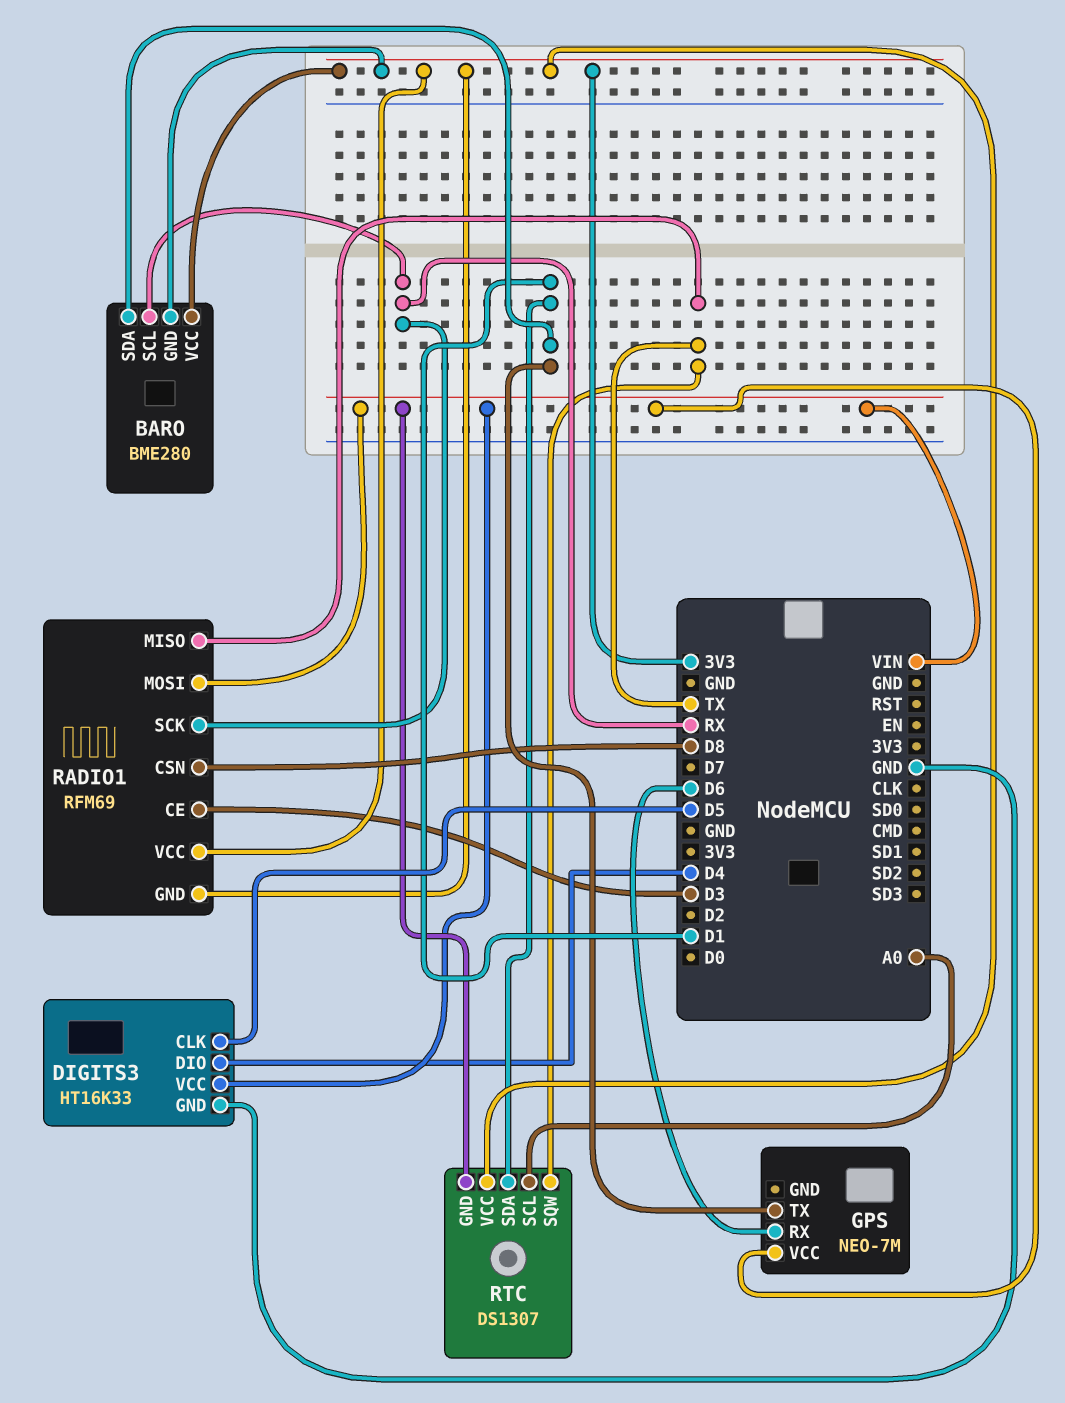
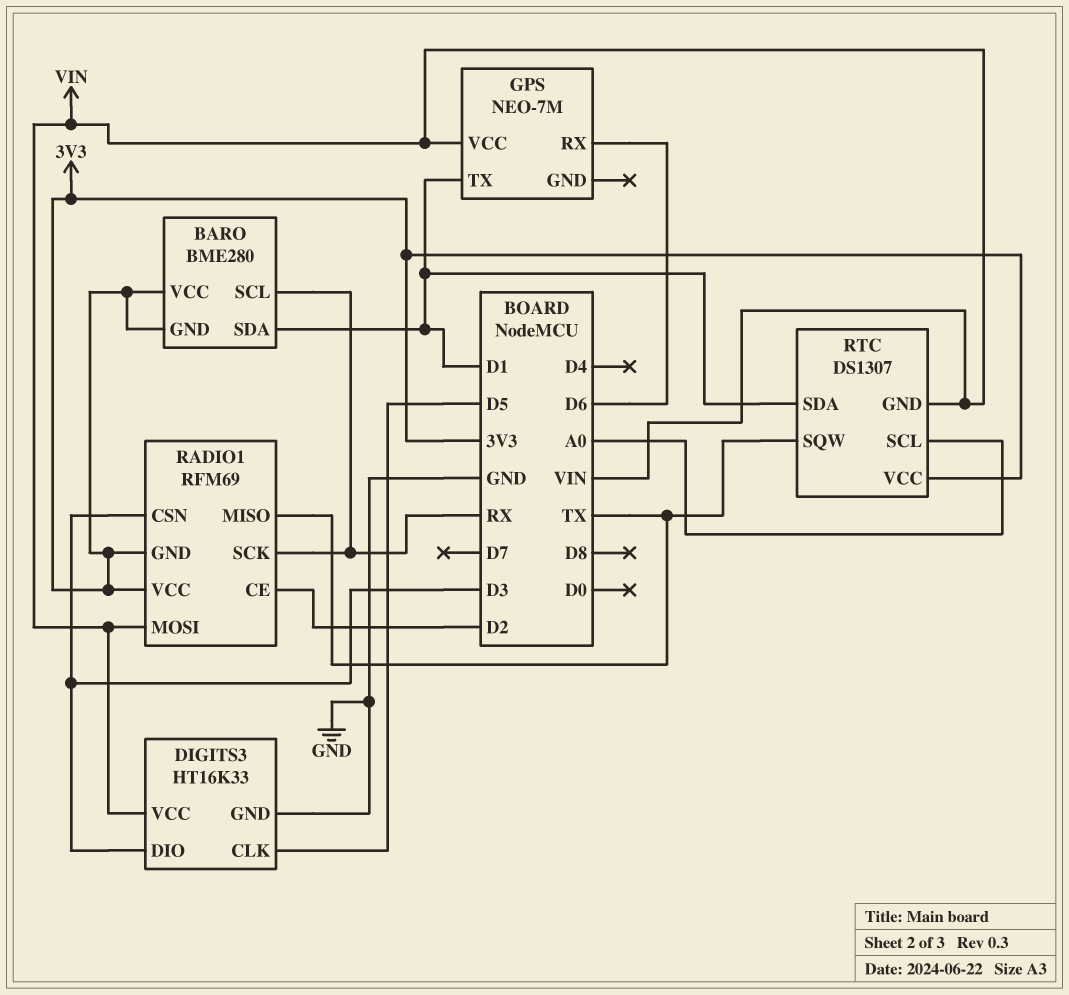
DIGITS3 pin DIO: D4 -> D3
RADIO1 pin CE: D3 -> D2
RADIO1 pin CSN: D8 -> D3

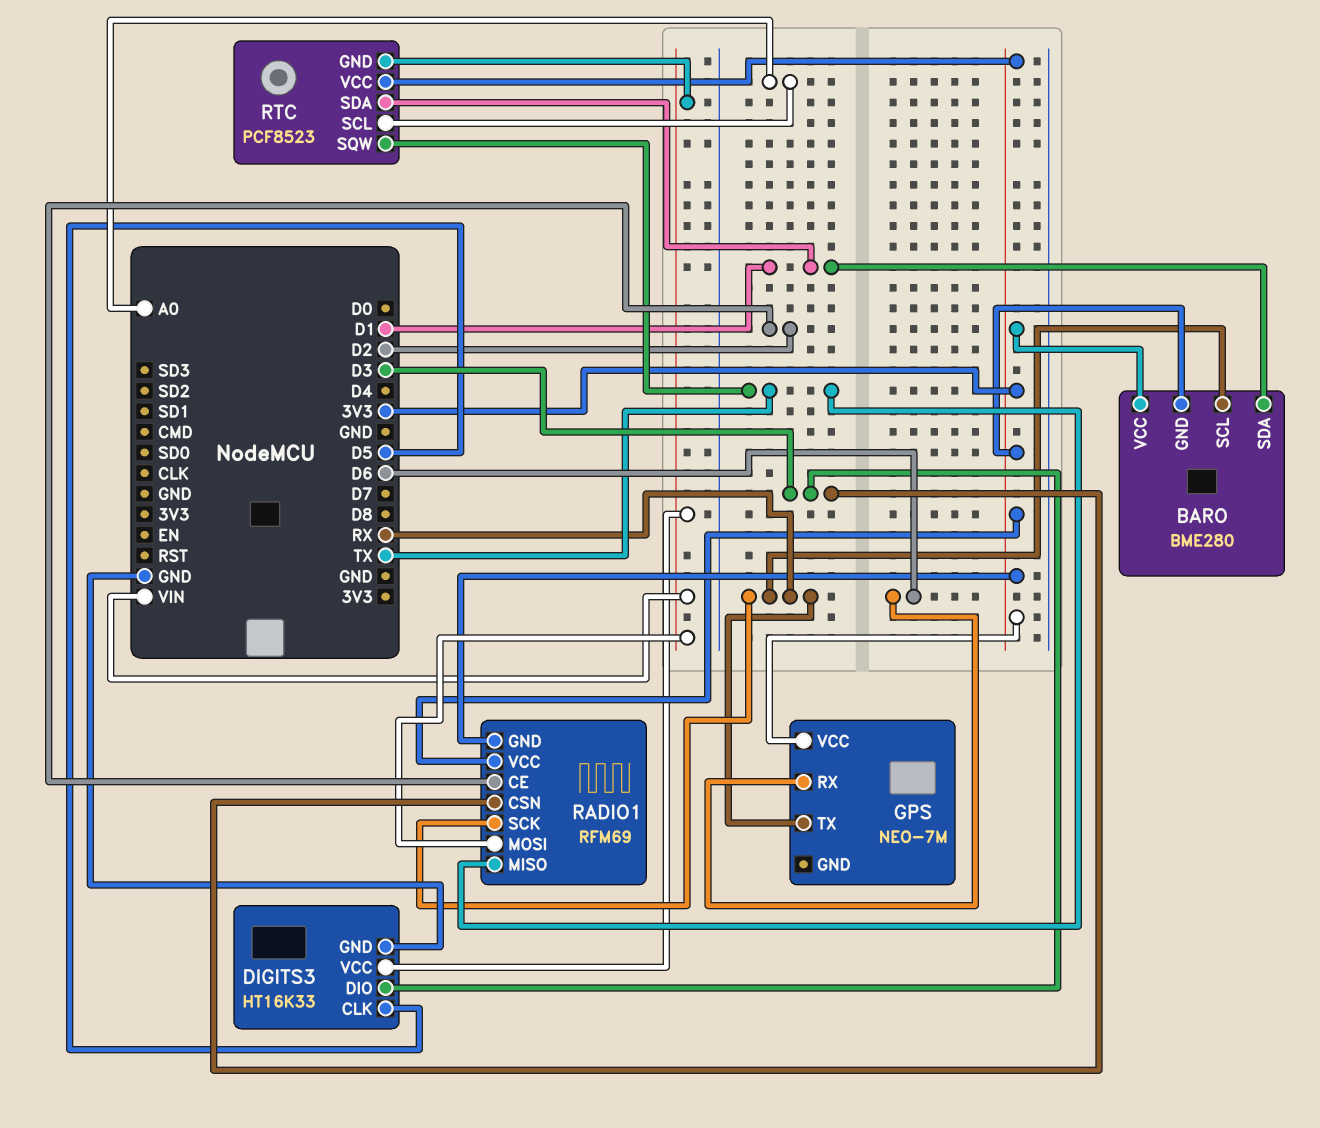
GPS pin TX: D1 -> RX
GPS pin VCC: VIN -> 3V3
RTC: DS1307 -> PCF8523

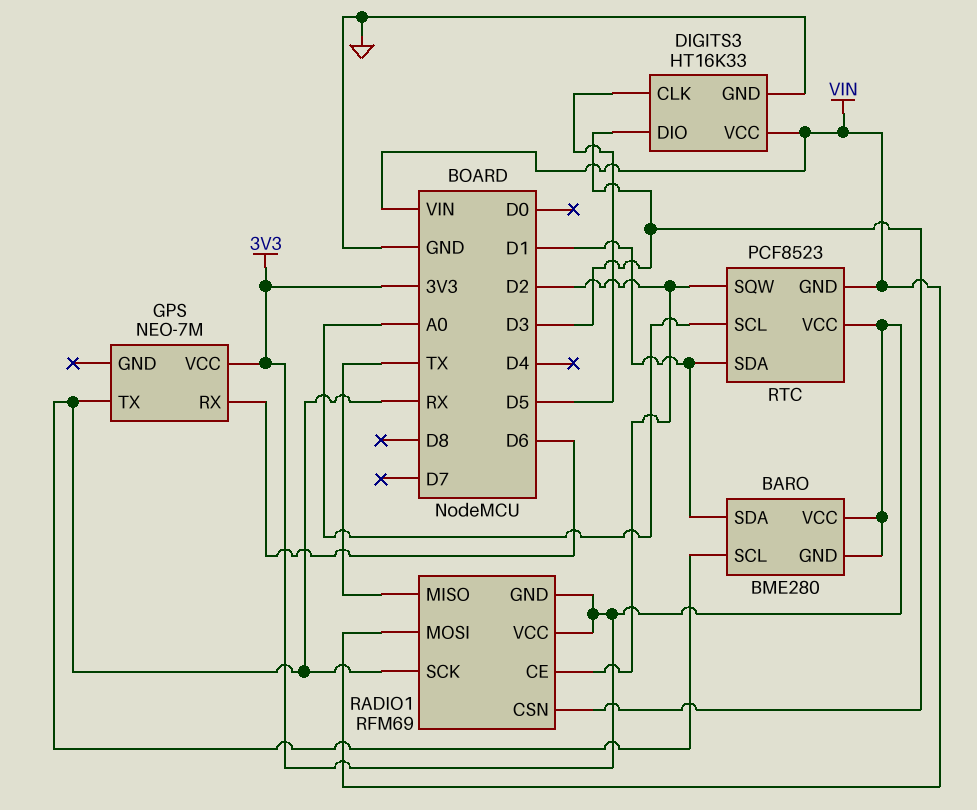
RTC pin SQW: TX -> D2

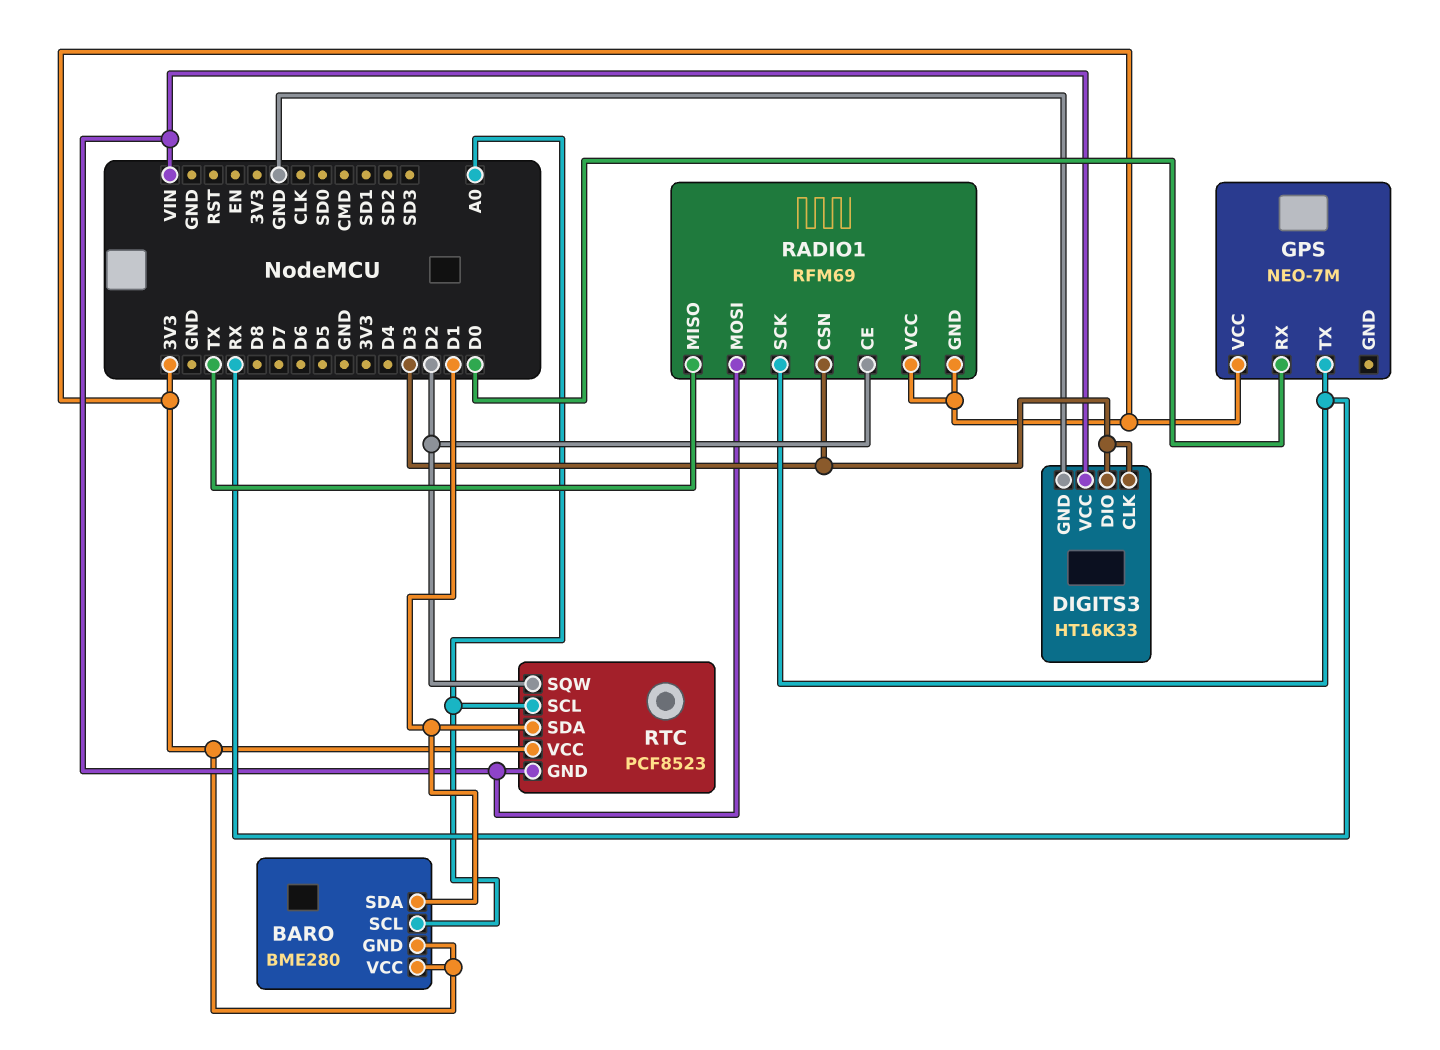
BARO pin SCL: RX -> A0
DIGITS3 pin CLK: D5 -> D3
GPS pin RX: D6 -> D0

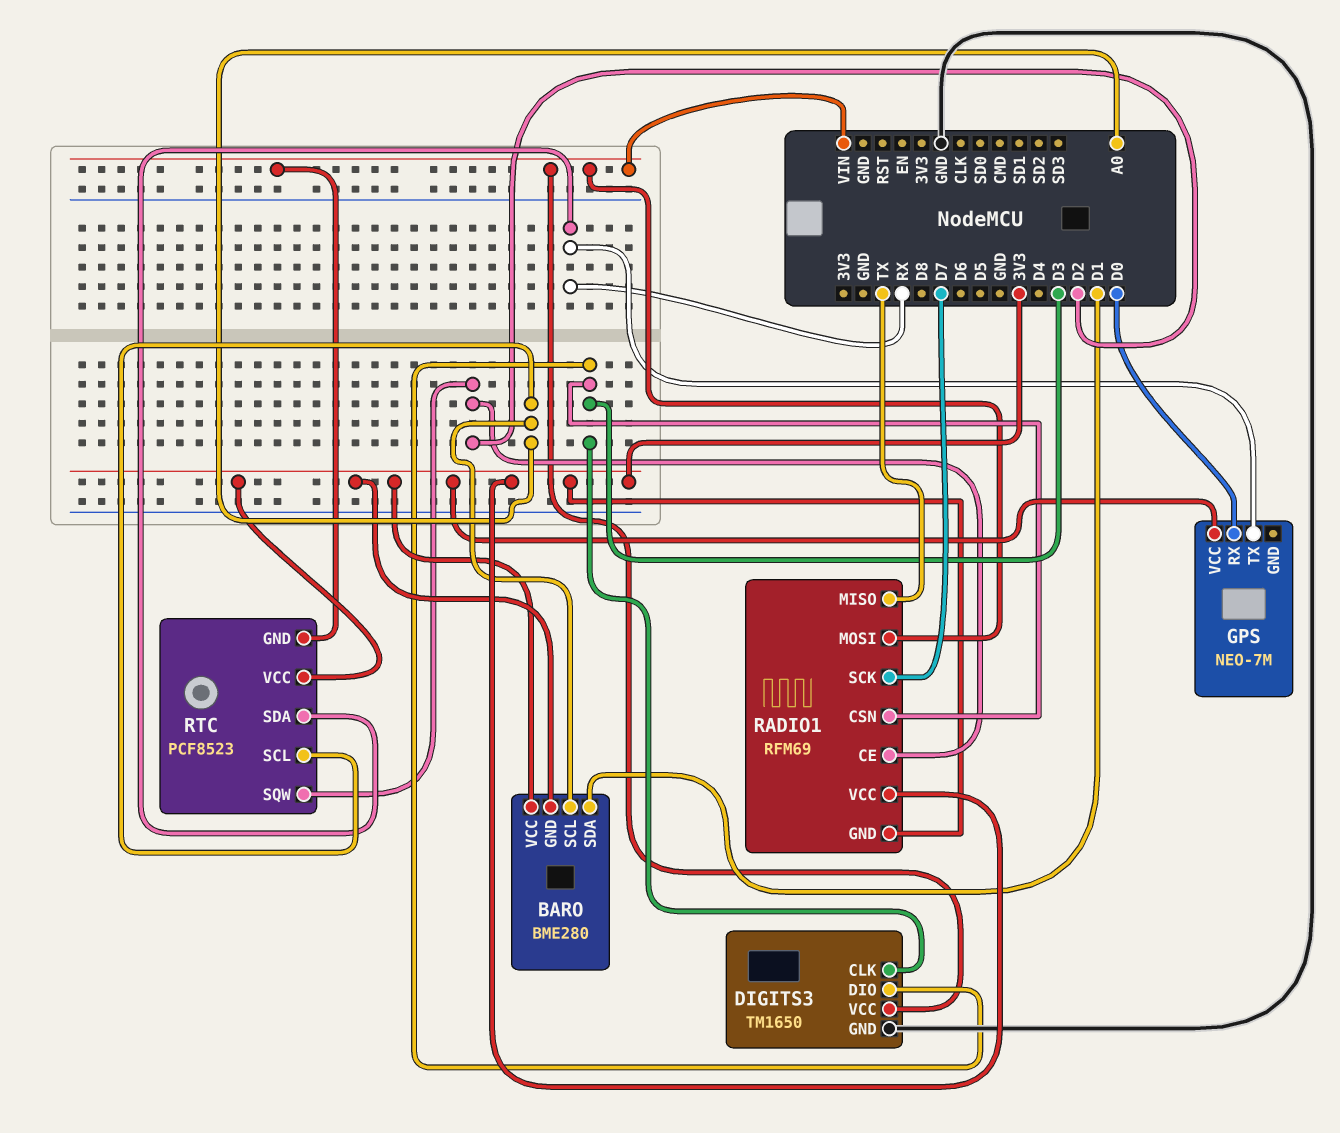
DIGITS3: HT16K33 -> TM1650
RADIO1 pin SCK: RX -> D7
RTC pin SDA: D1 -> RX

